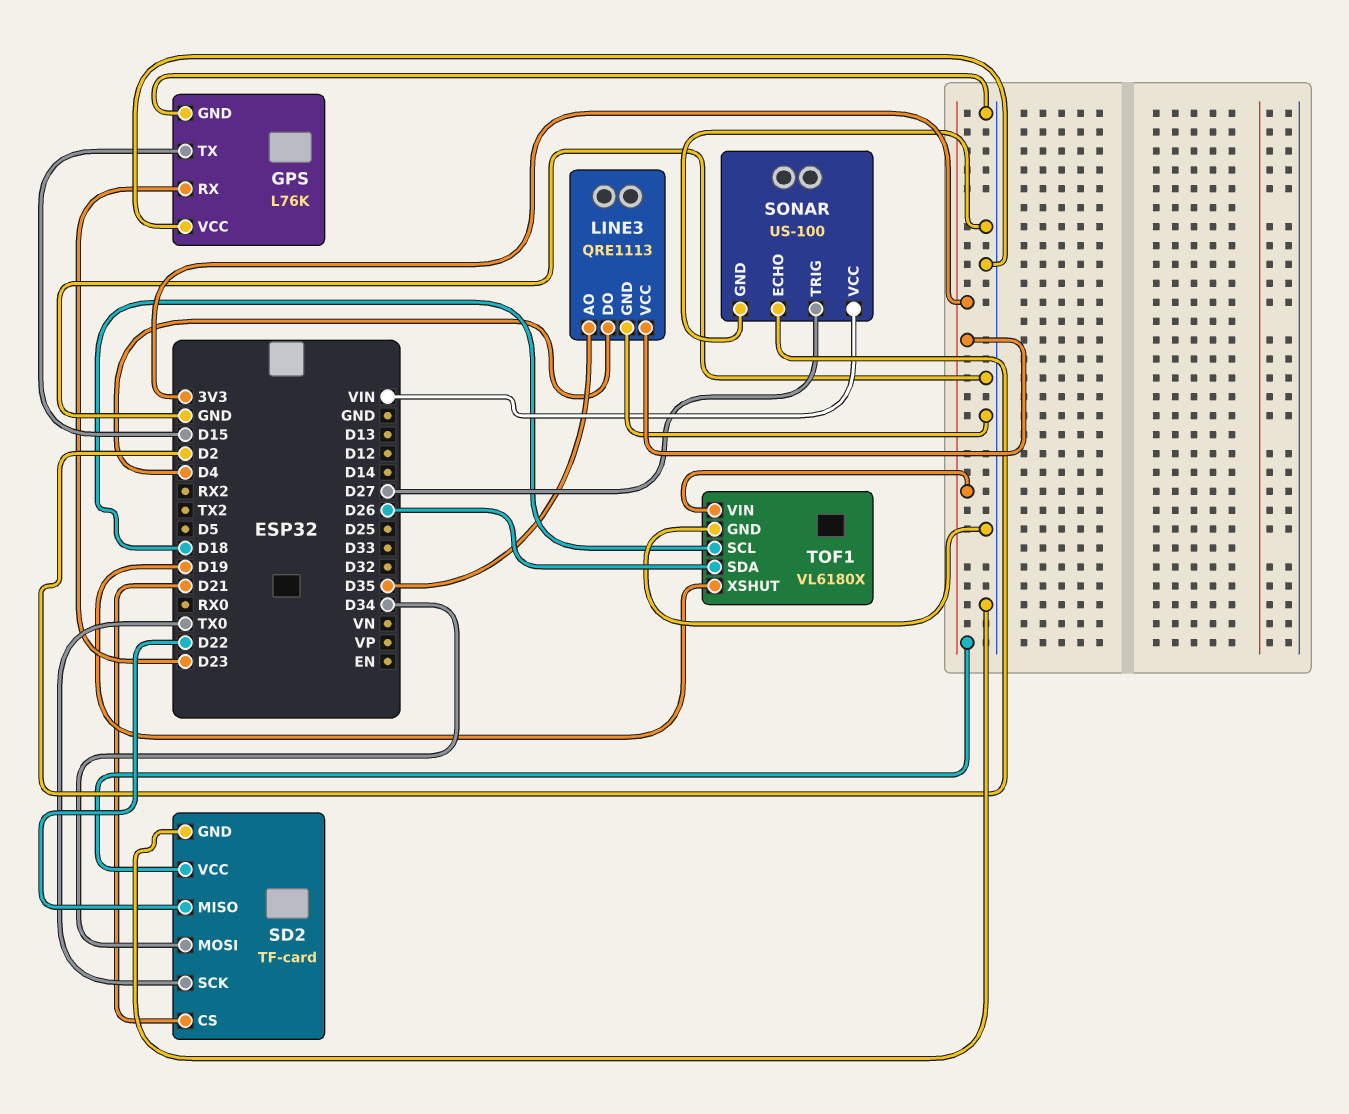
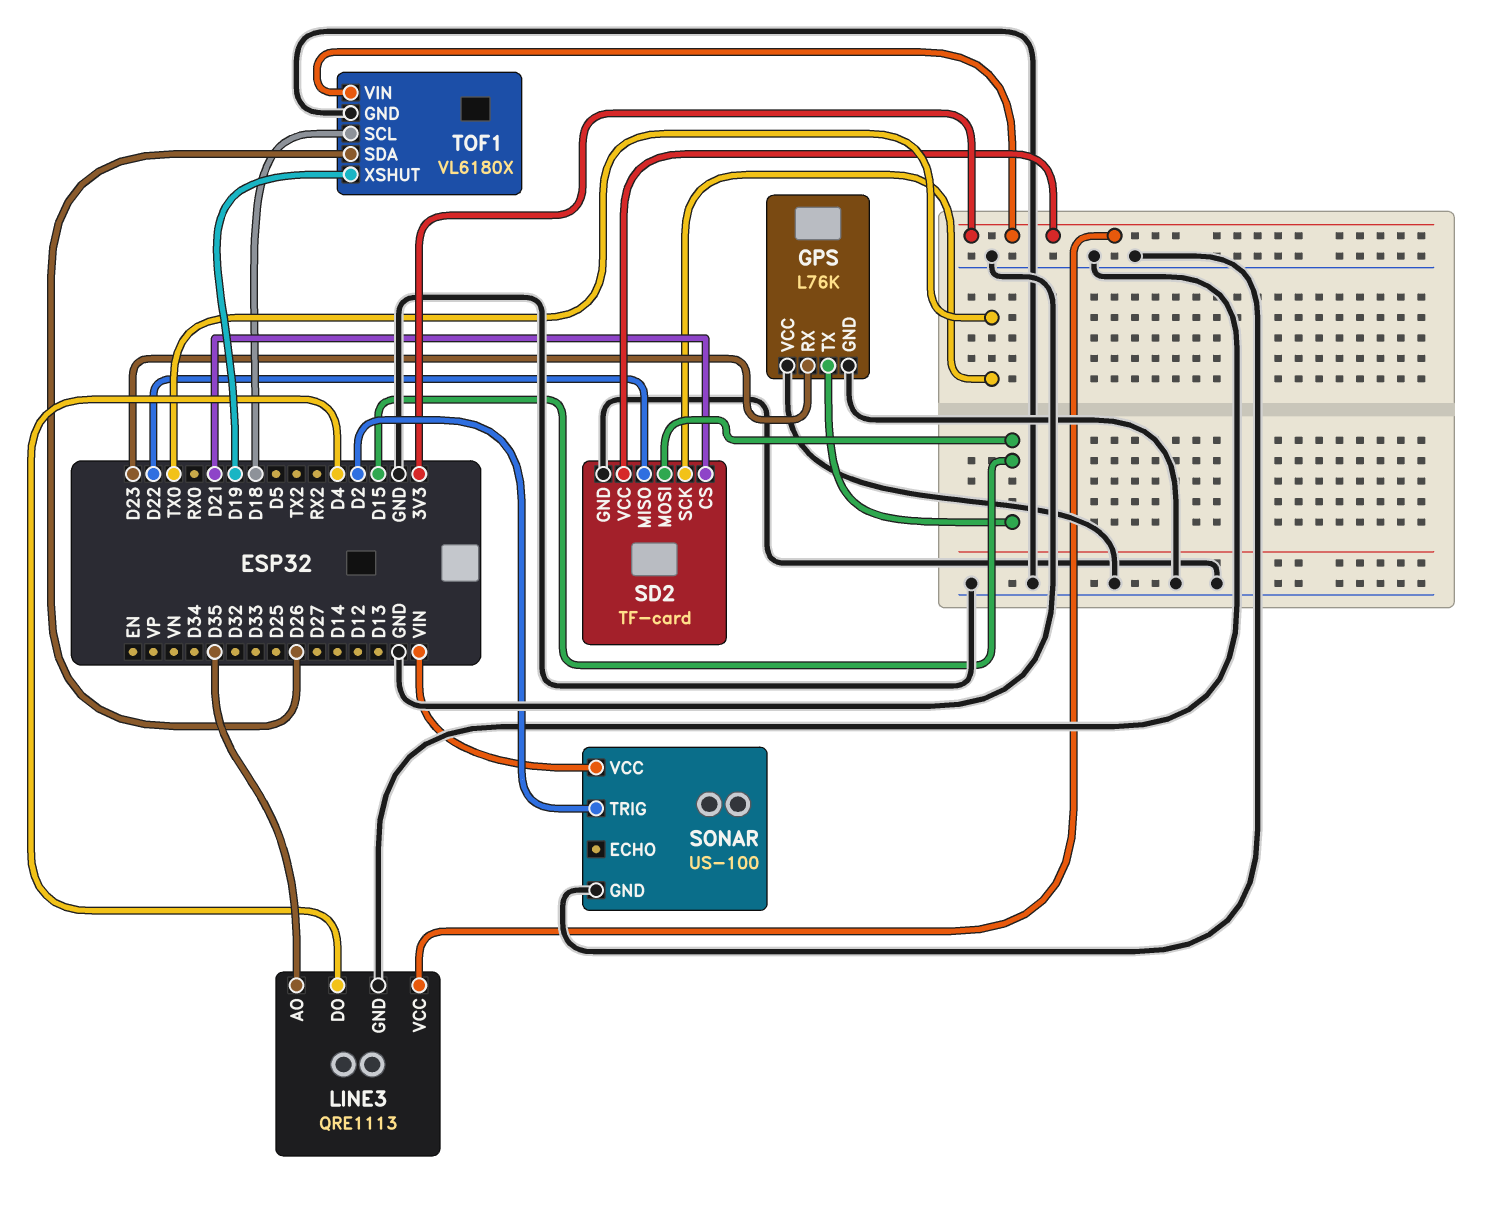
SD2 pin MOSI: D34 -> D15
SONAR pin ECHO: D2 -> none
SONAR pin TRIG: D27 -> D2

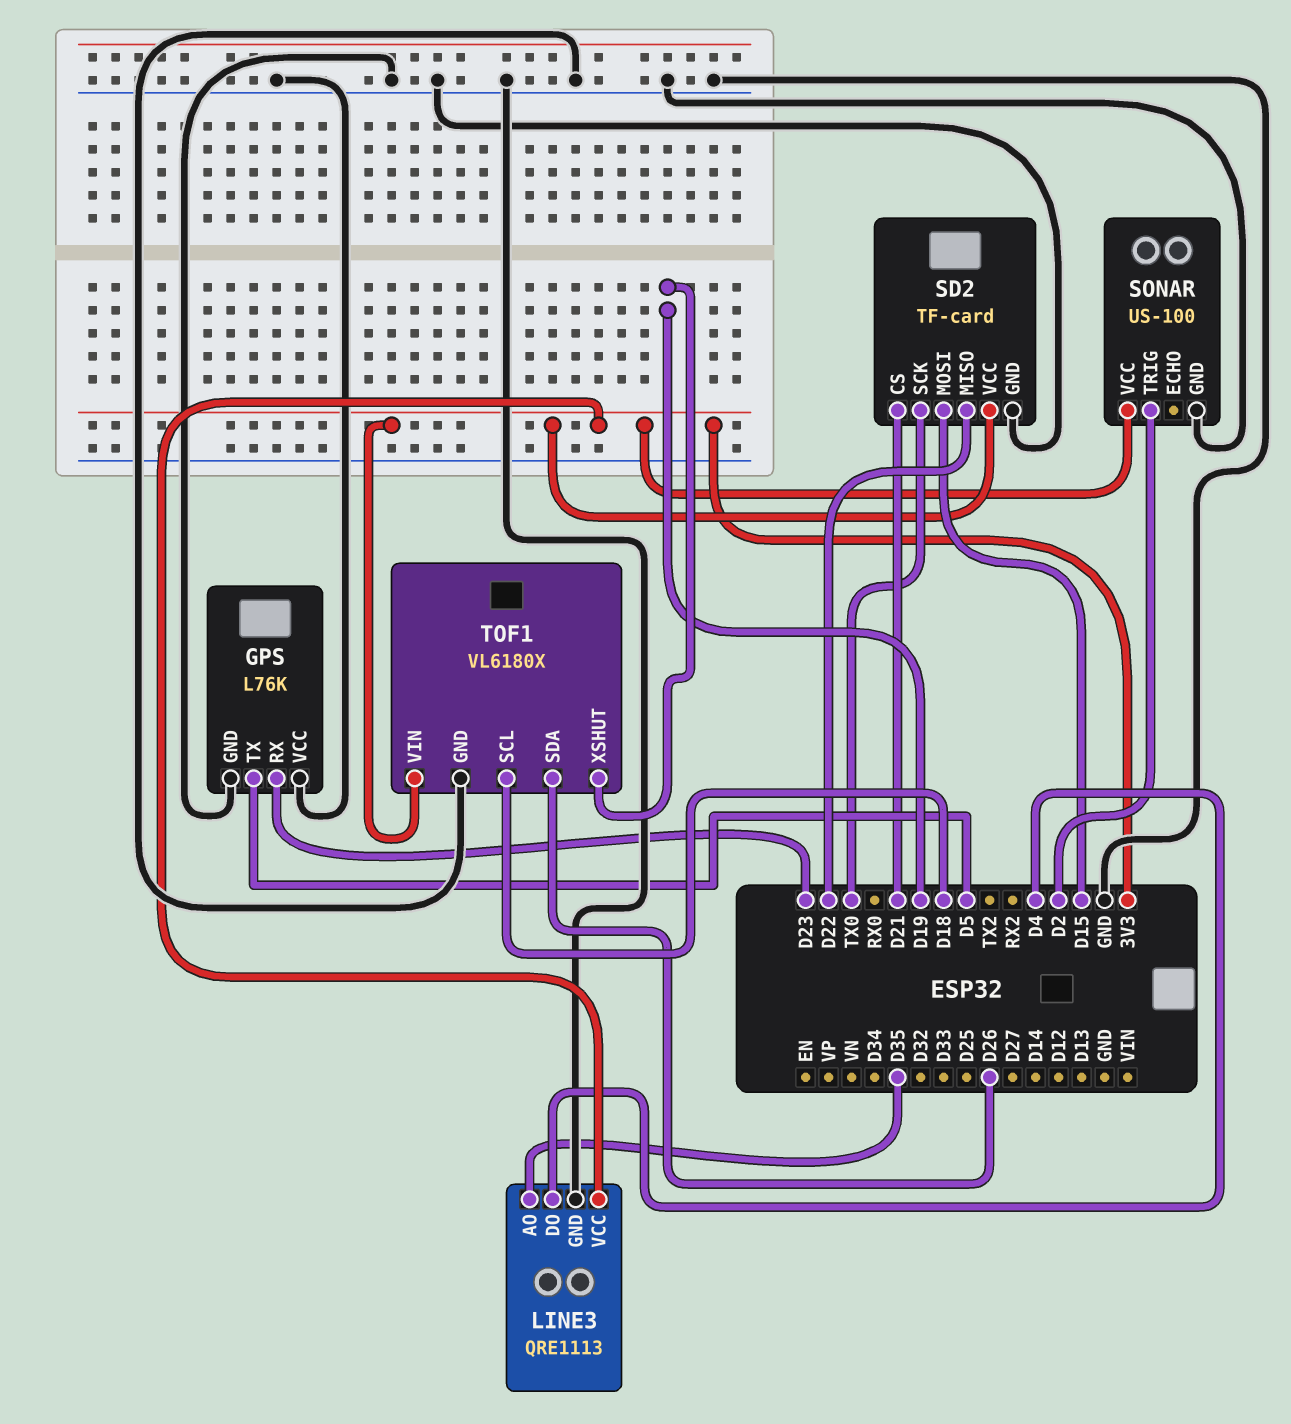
GPS pin TX: D15 -> D5
SONAR pin VCC: VIN -> 3V3

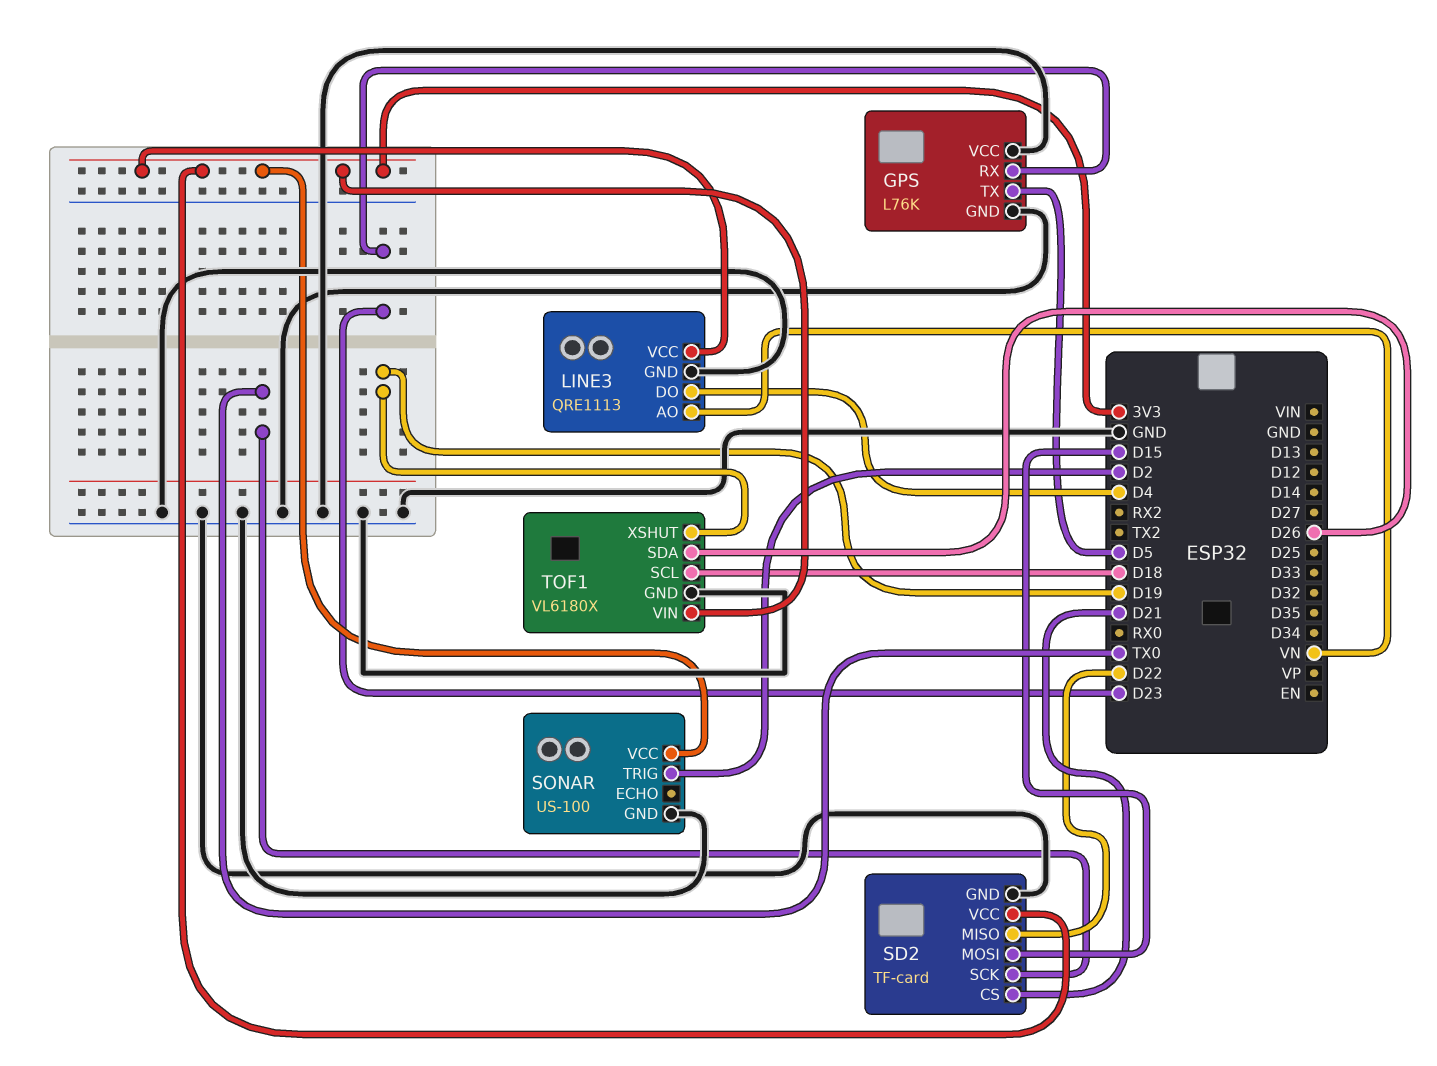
LINE3 pin AO: D35 -> VN

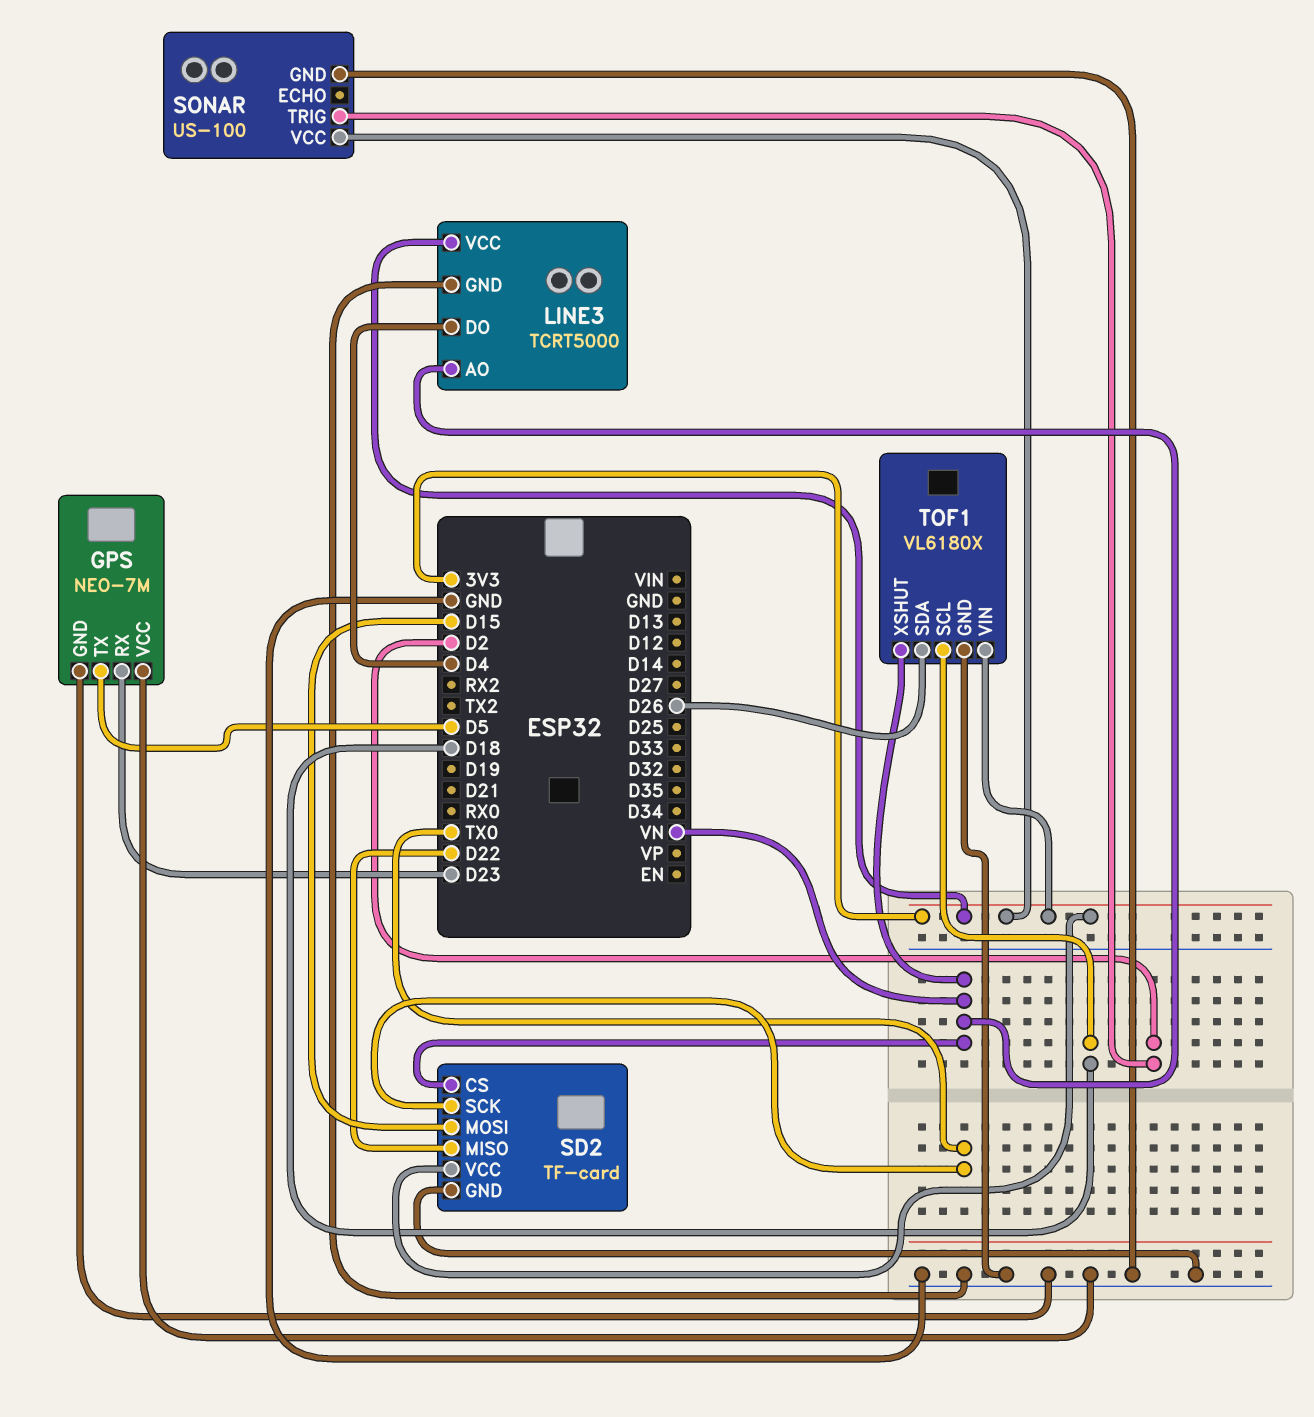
GPS: L76K -> NEO-7M
LINE3: QRE1113 -> TCRT5000
SD2 pin CS: D21 -> VN
TOF1 pin XSHUT: D19 -> VN

